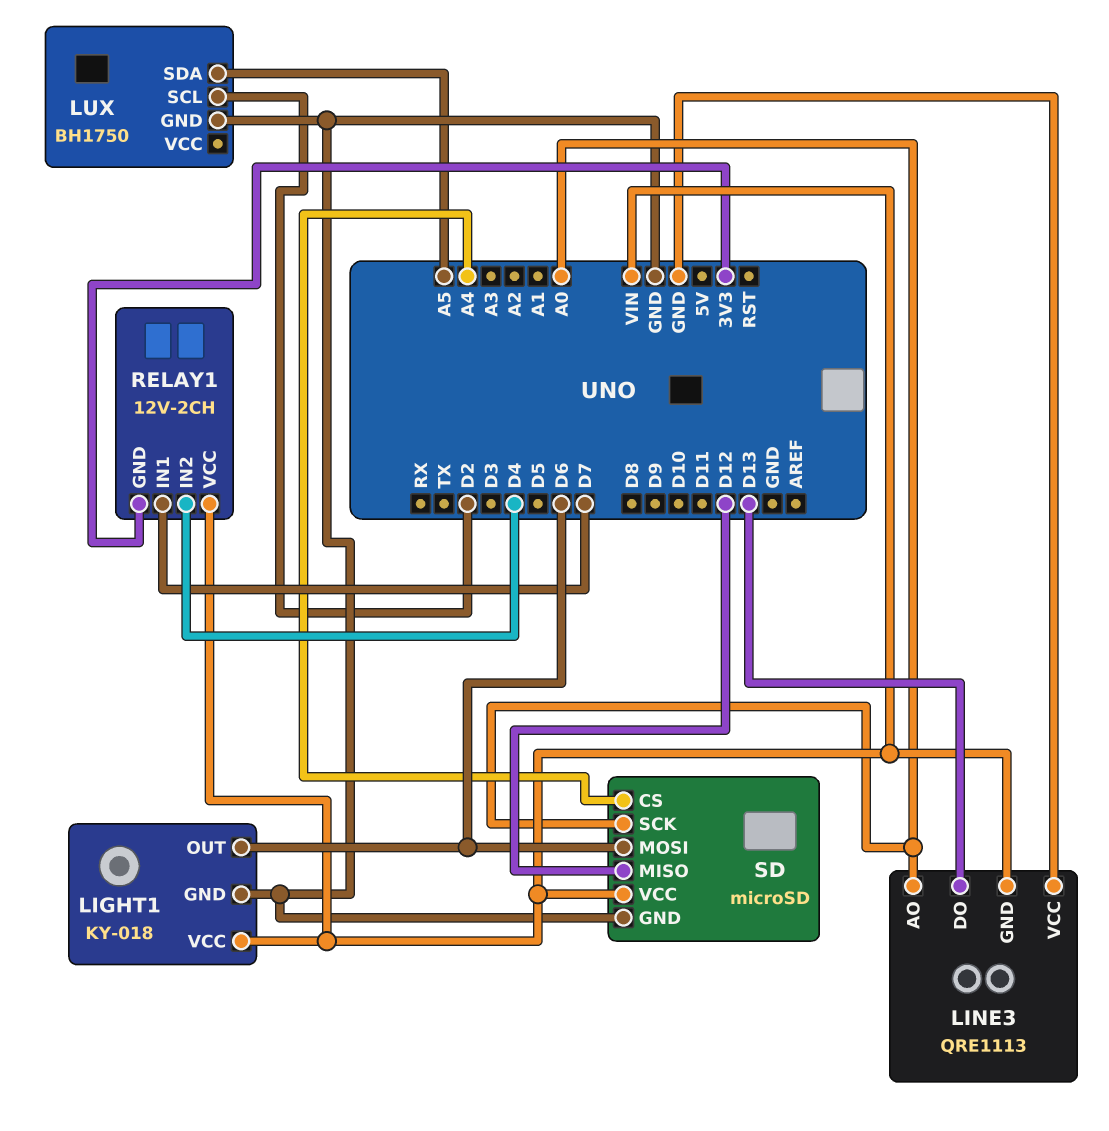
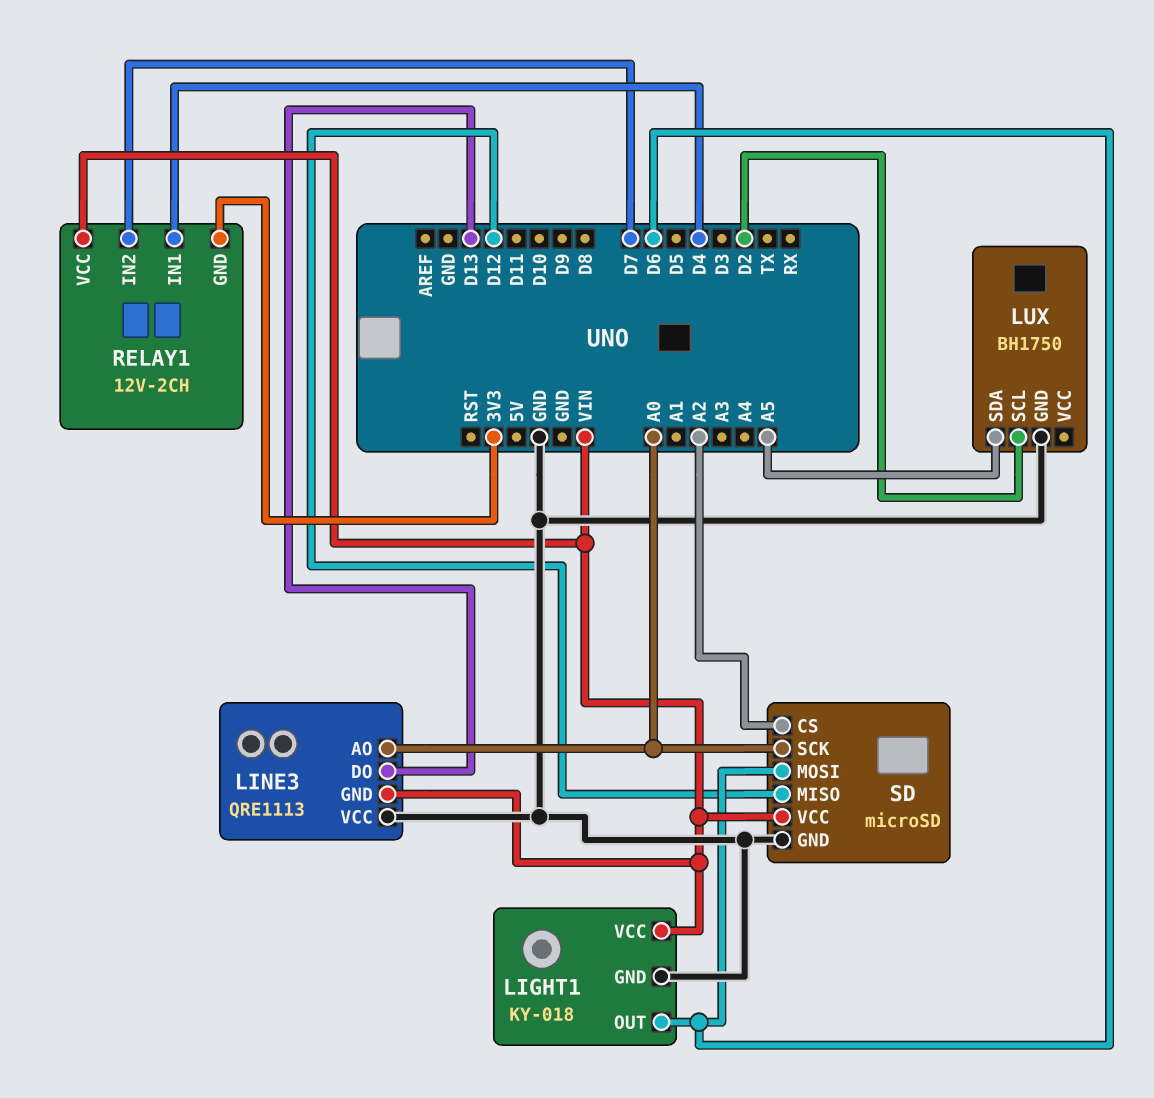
RELAY1 pin IN1: D7 -> D4
RELAY1 pin IN2: D4 -> D7
SD pin CS: A4 -> A2

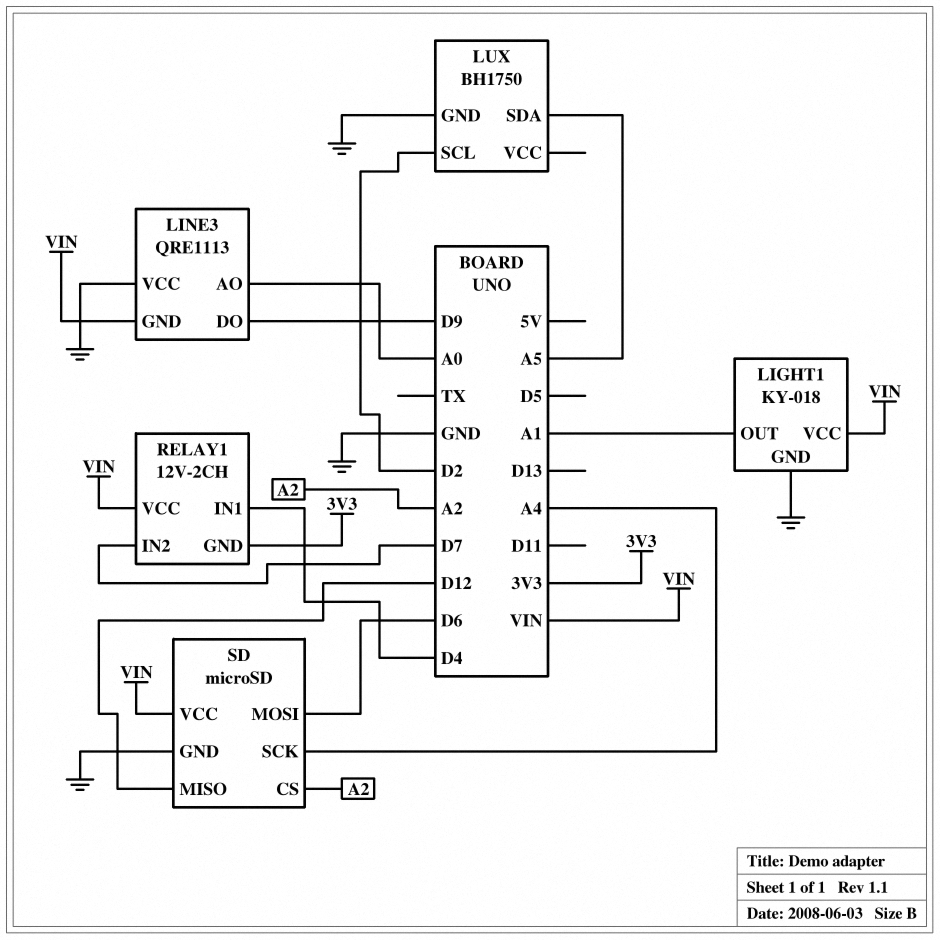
LIGHT1 pin OUT: D6 -> A1
LINE3 pin DO: D13 -> D9
SD pin SCK: A0 -> A4

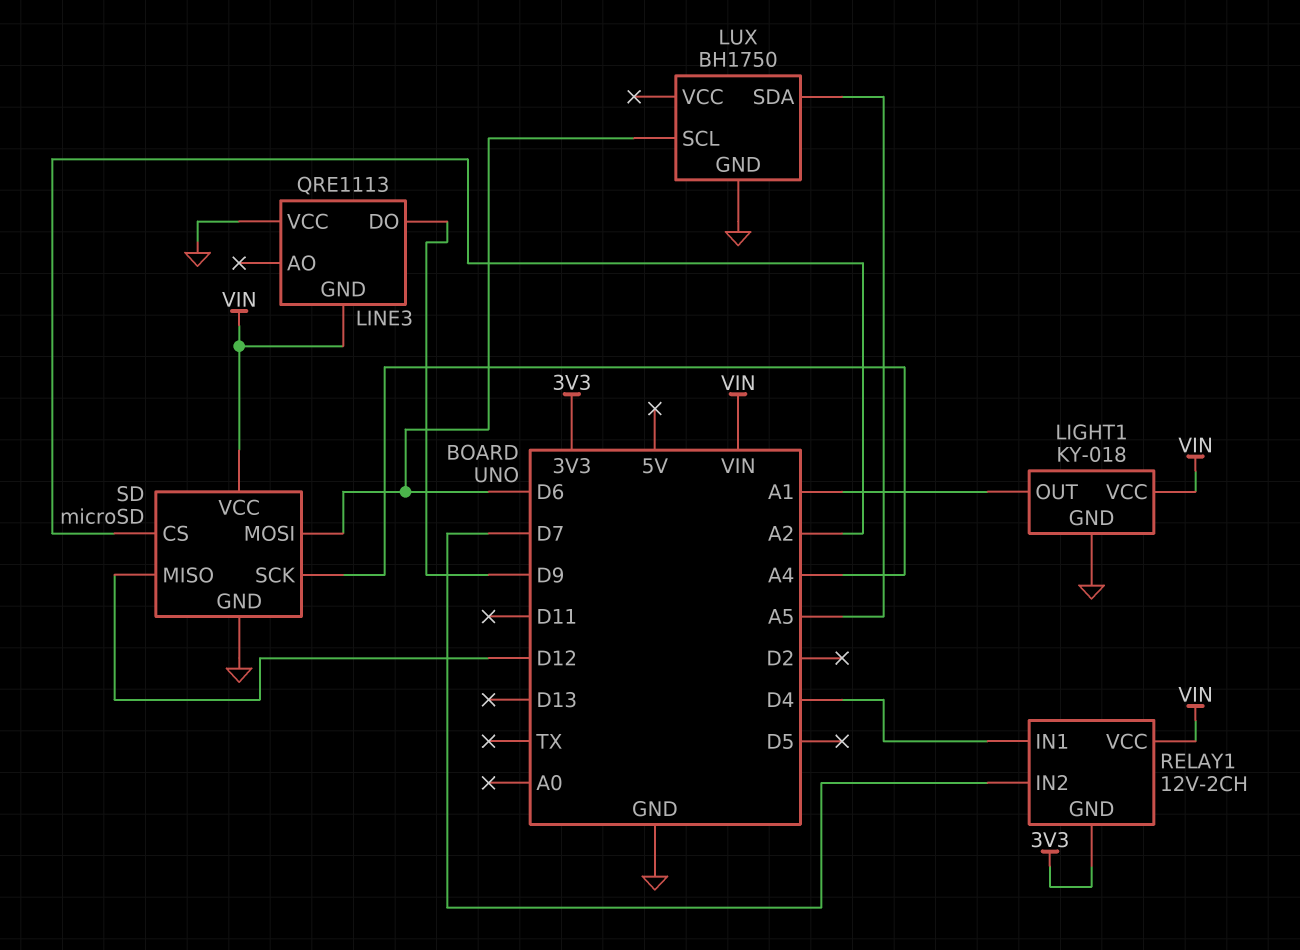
LINE3 pin AO: A0 -> none
LUX pin SCL: D2 -> D6

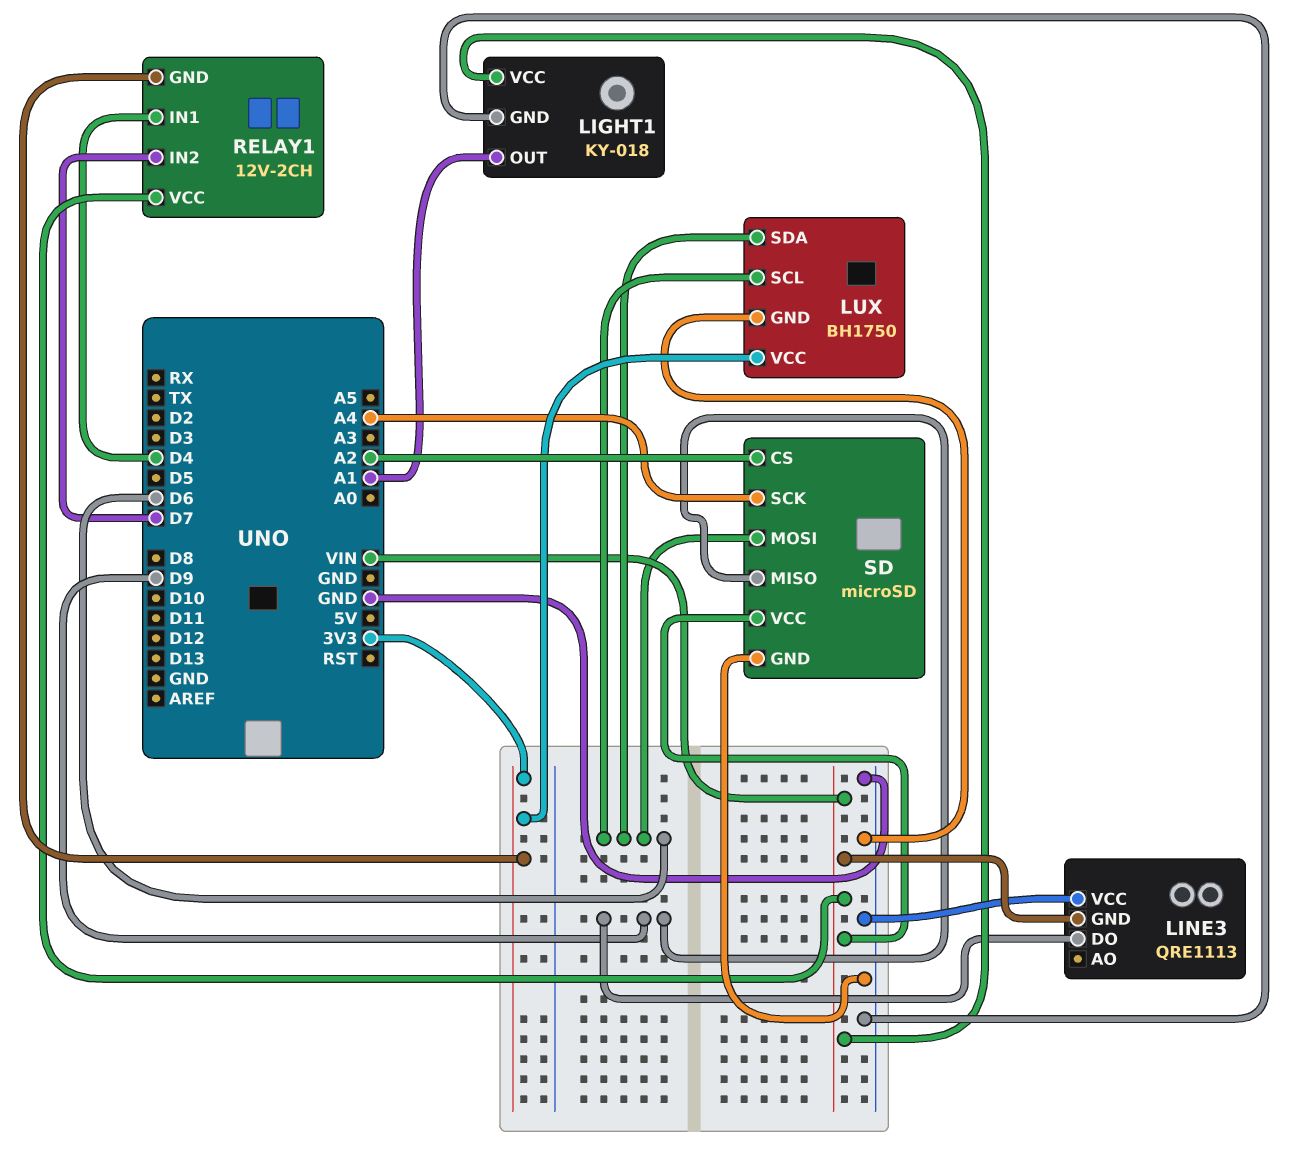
LUX pin SDA: A5 -> D6
LUX pin VCC: none -> 3V3
SD pin MISO: D12 -> D9

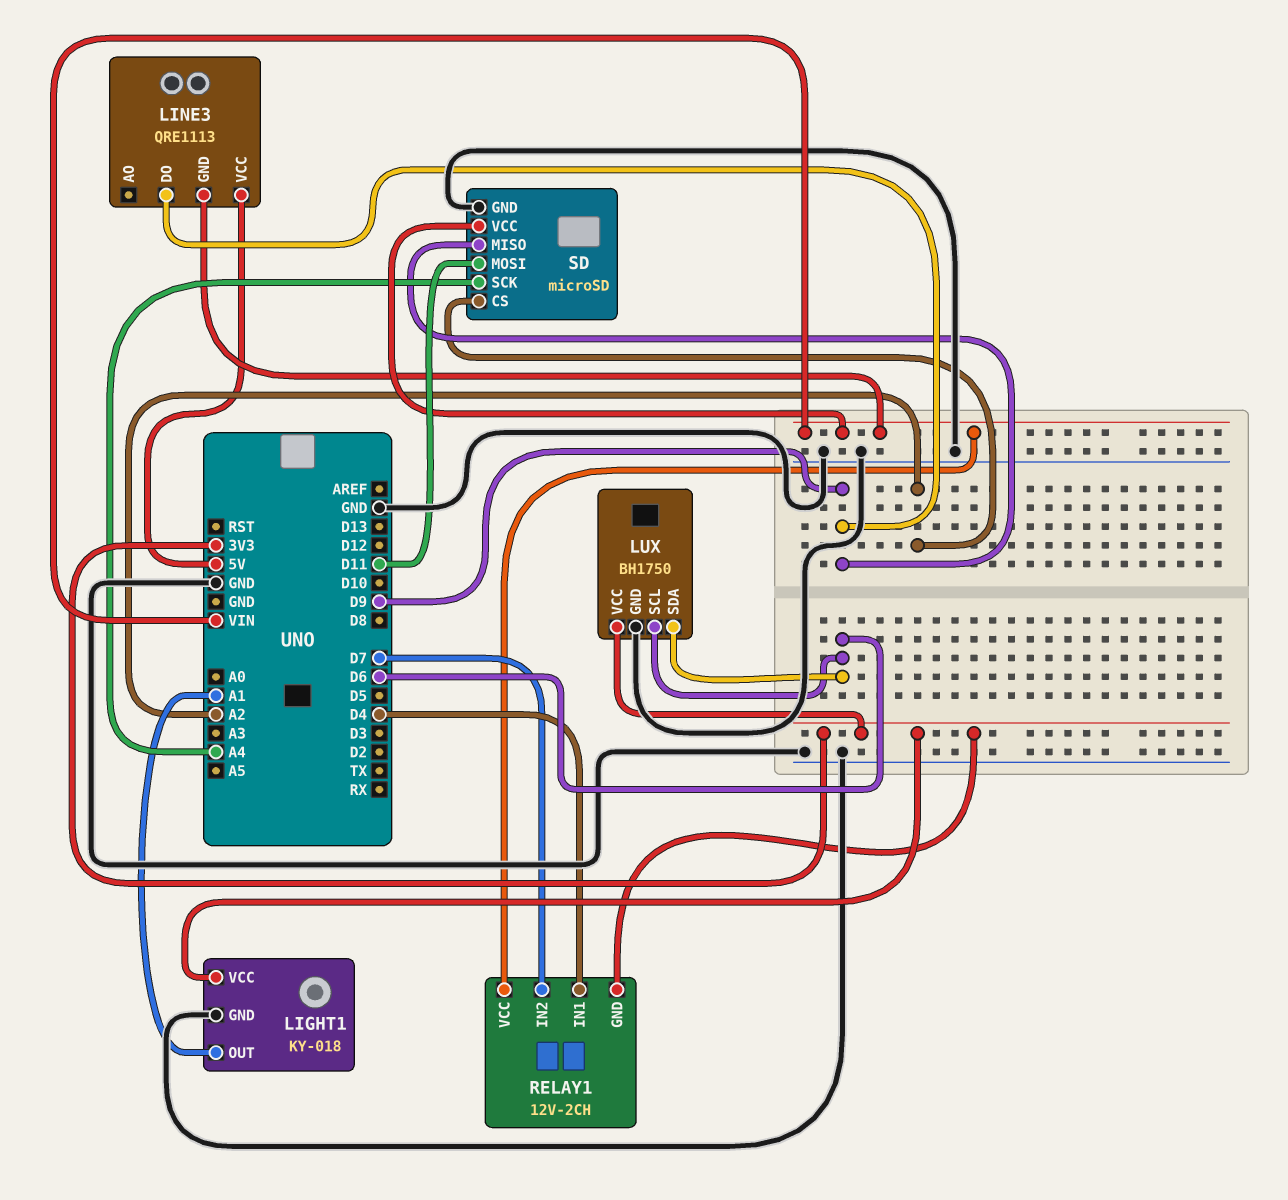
LIGHT1 pin VCC: VIN -> 3V3
LINE3 pin VCC: GND -> 5V
SD pin MOSI: D6 -> D11

